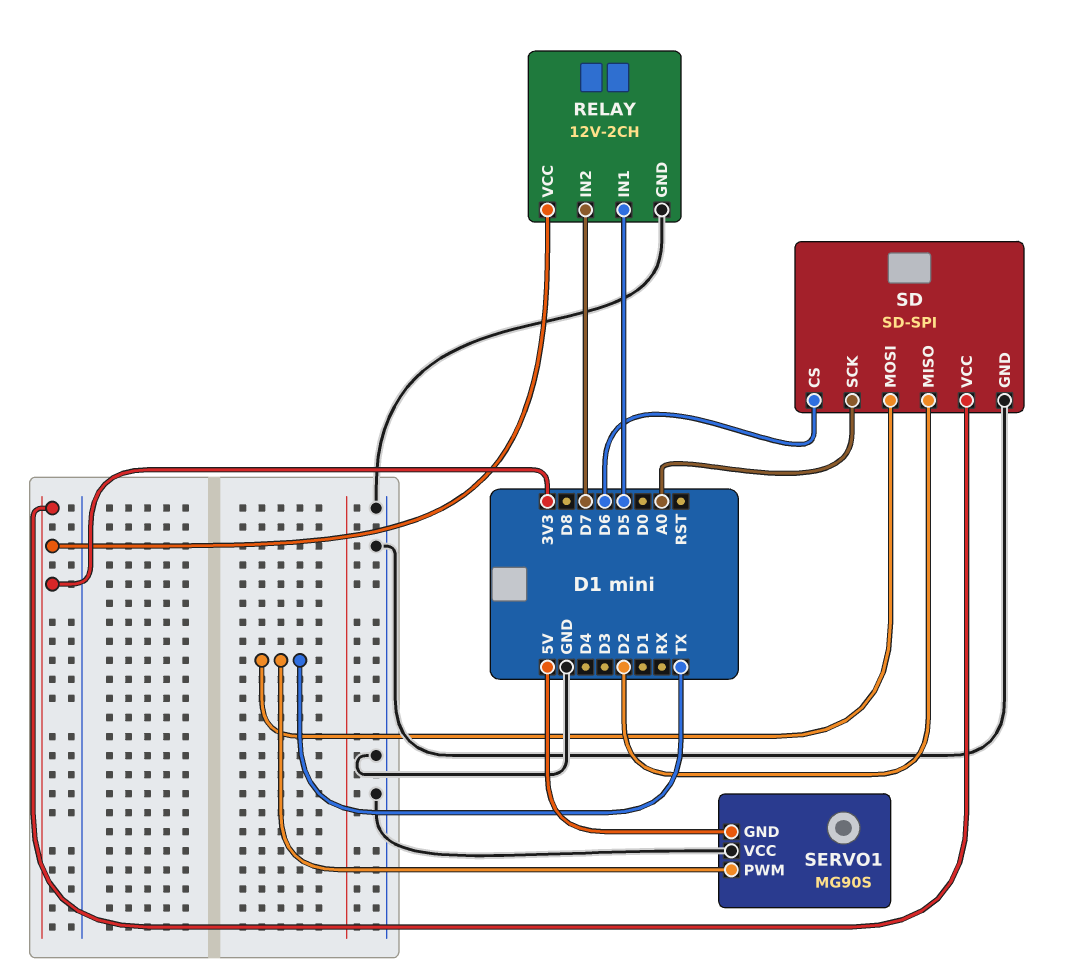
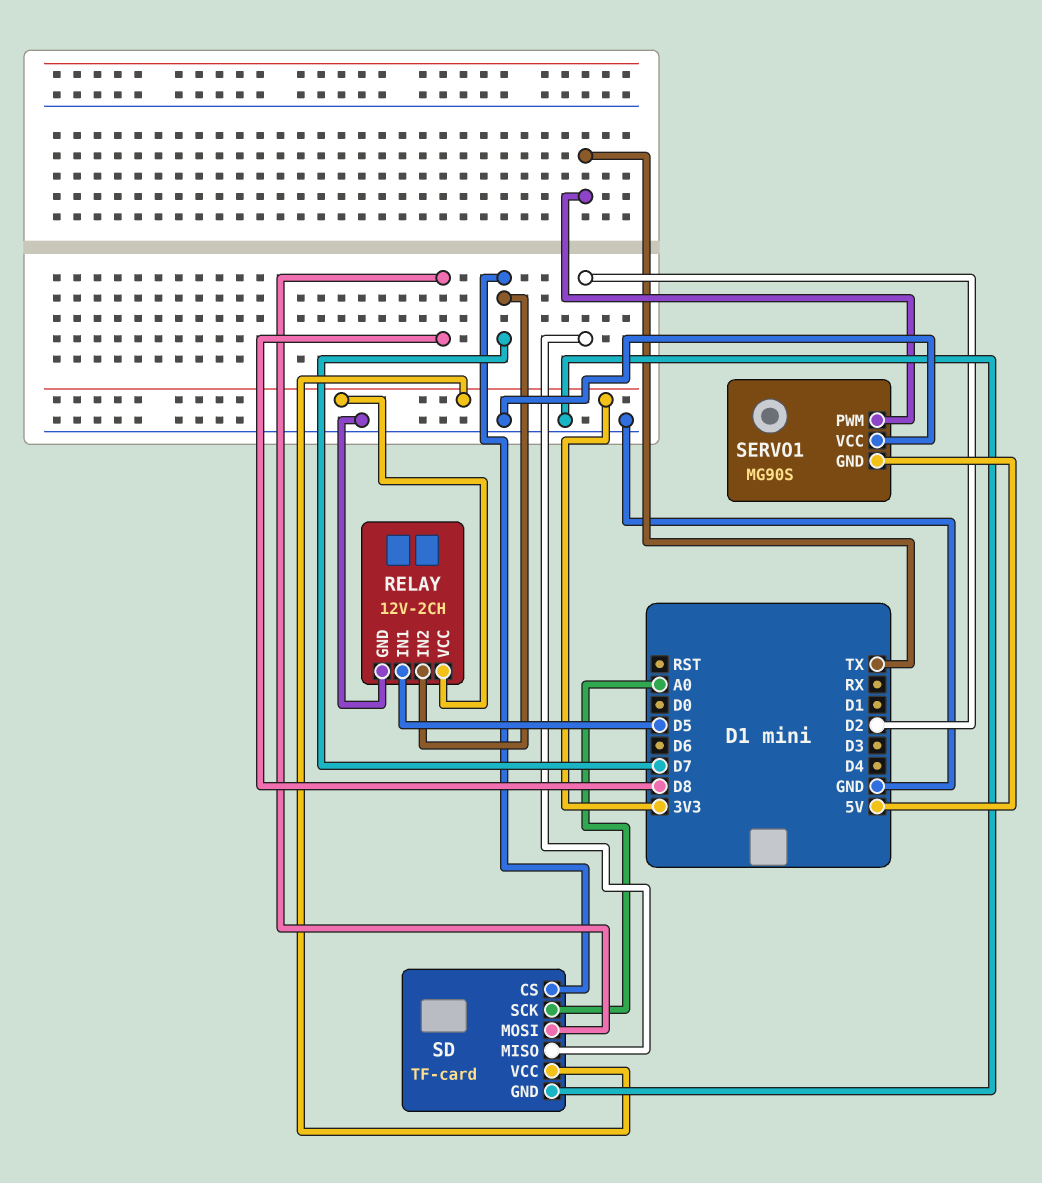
SD: SD-SPI -> TF-card
SD pin CS: D6 -> D7
SD pin MOSI: TX -> D8

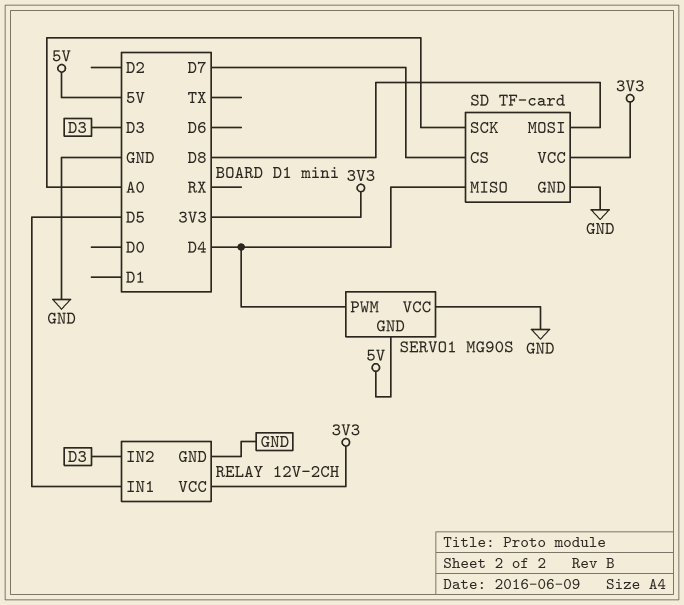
RELAY pin IN2: D7 -> D3
SD pin MISO: D2 -> D4
SERVO1 pin PWM: TX -> D4

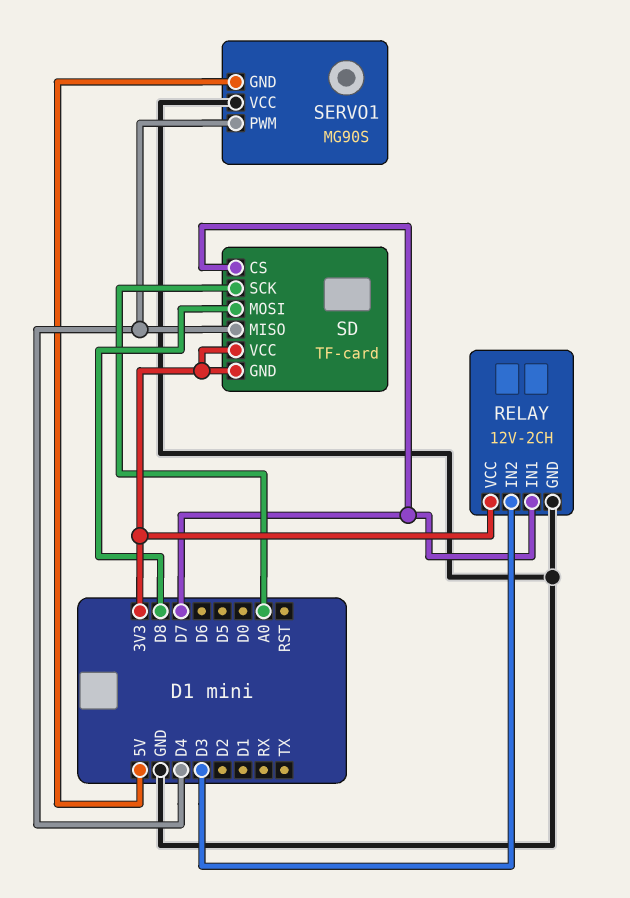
RELAY pin IN1: D5 -> D7
SD pin GND: GND -> 3V3

